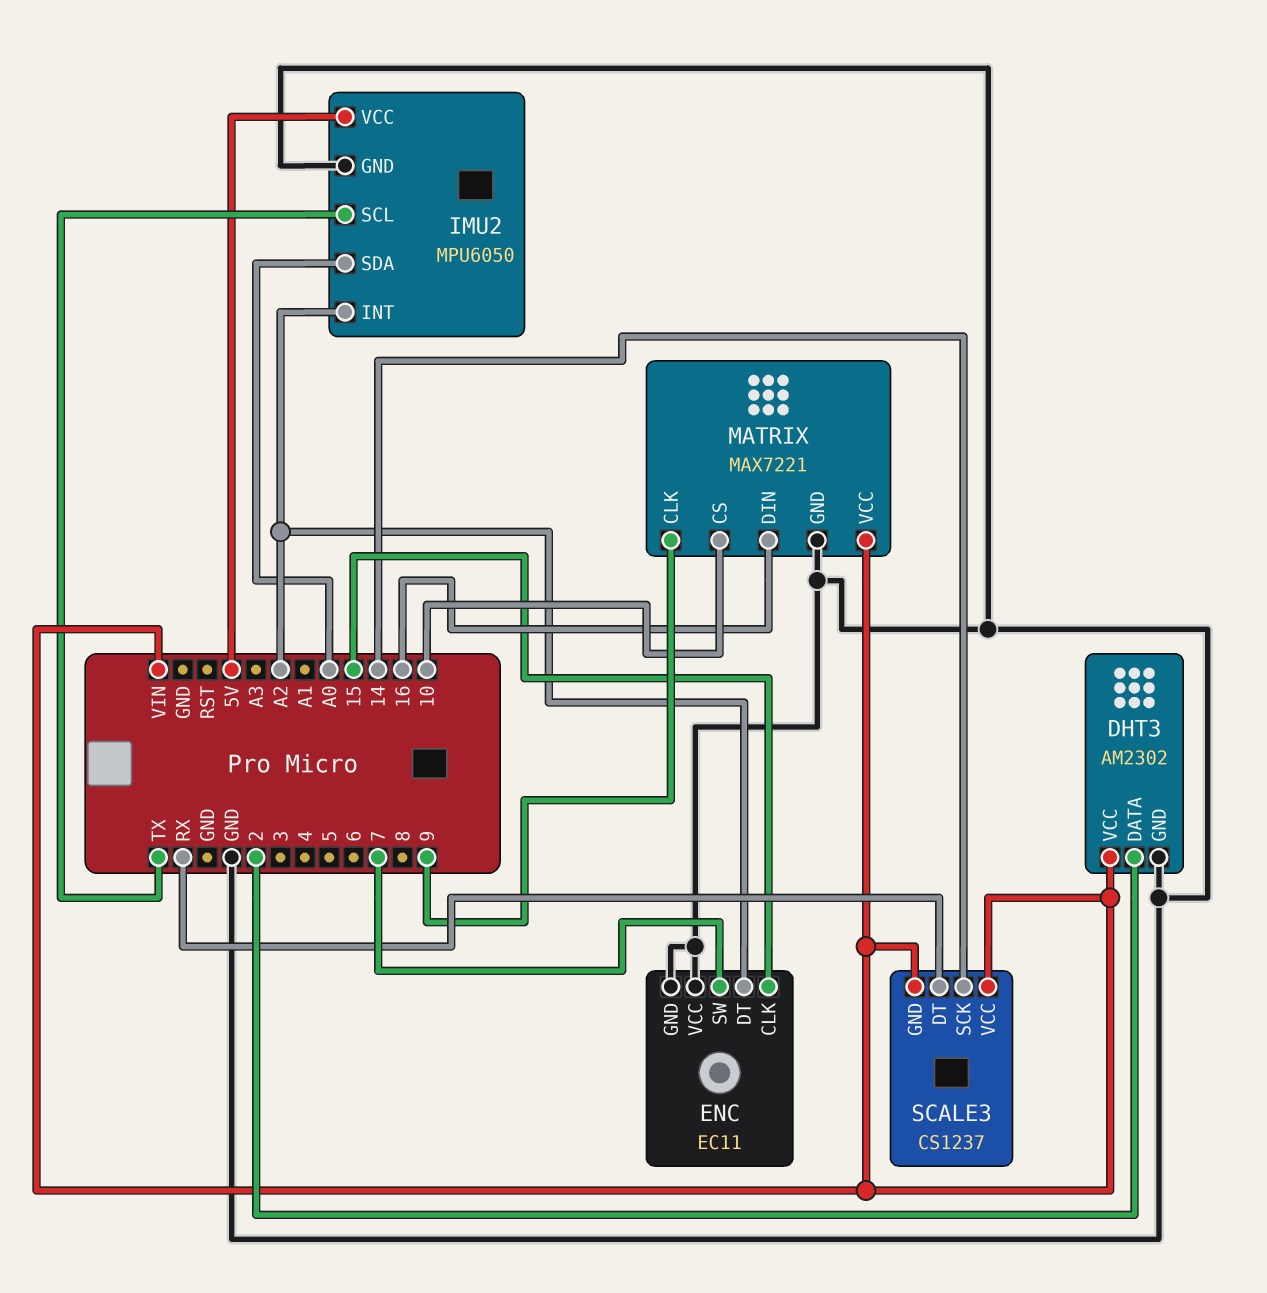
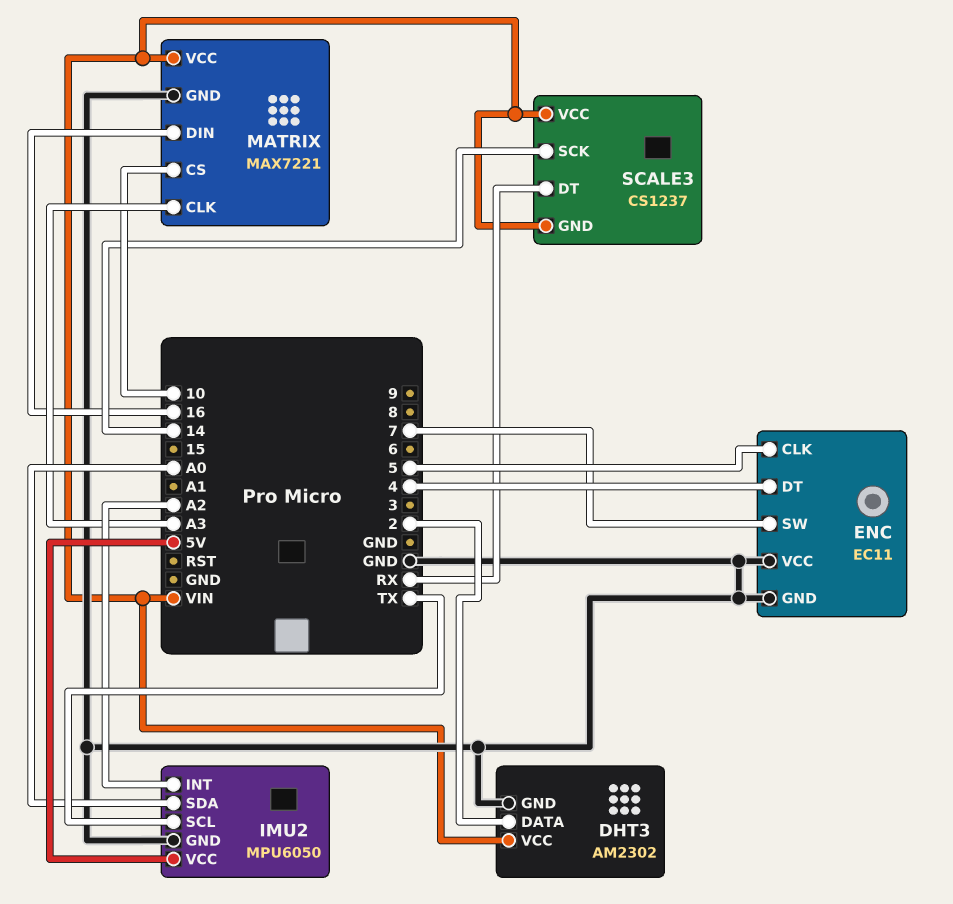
ENC pin CLK: 15 -> 5
ENC pin DT: A2 -> 4
MATRIX pin CLK: 9 -> A3

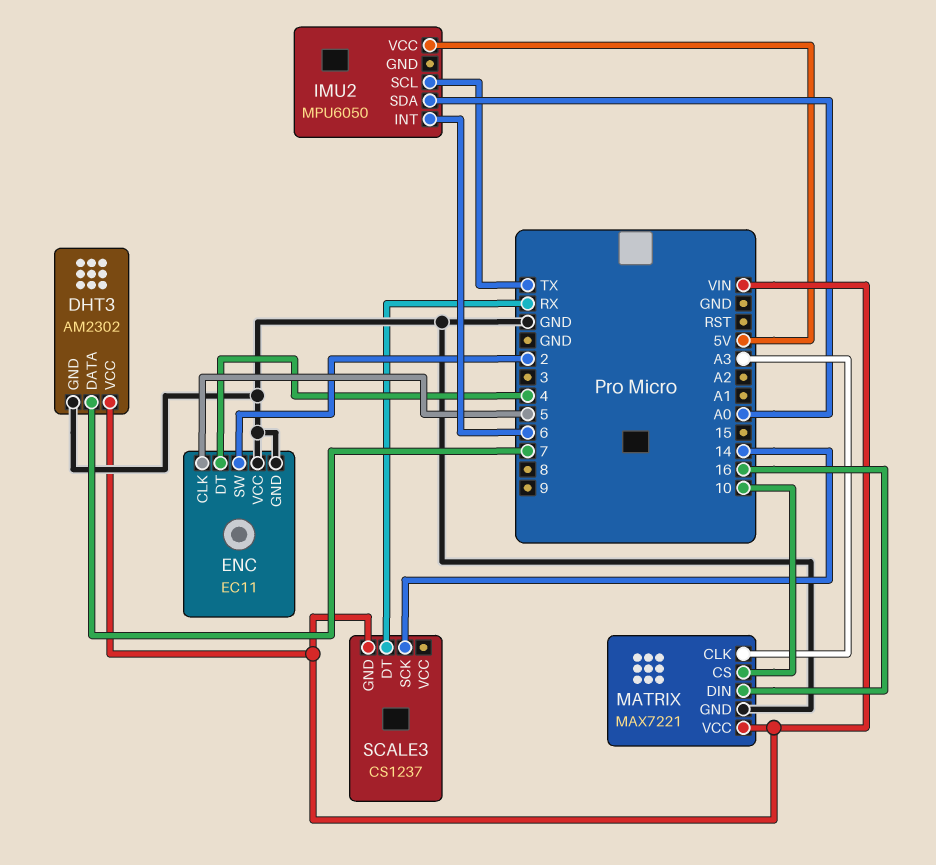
DHT3 pin DATA: 2 -> 7
ENC pin SW: 7 -> 2
IMU2 pin GND: GND -> none
IMU2 pin INT: A2 -> 6
SCALE3 pin VCC: VIN -> none

